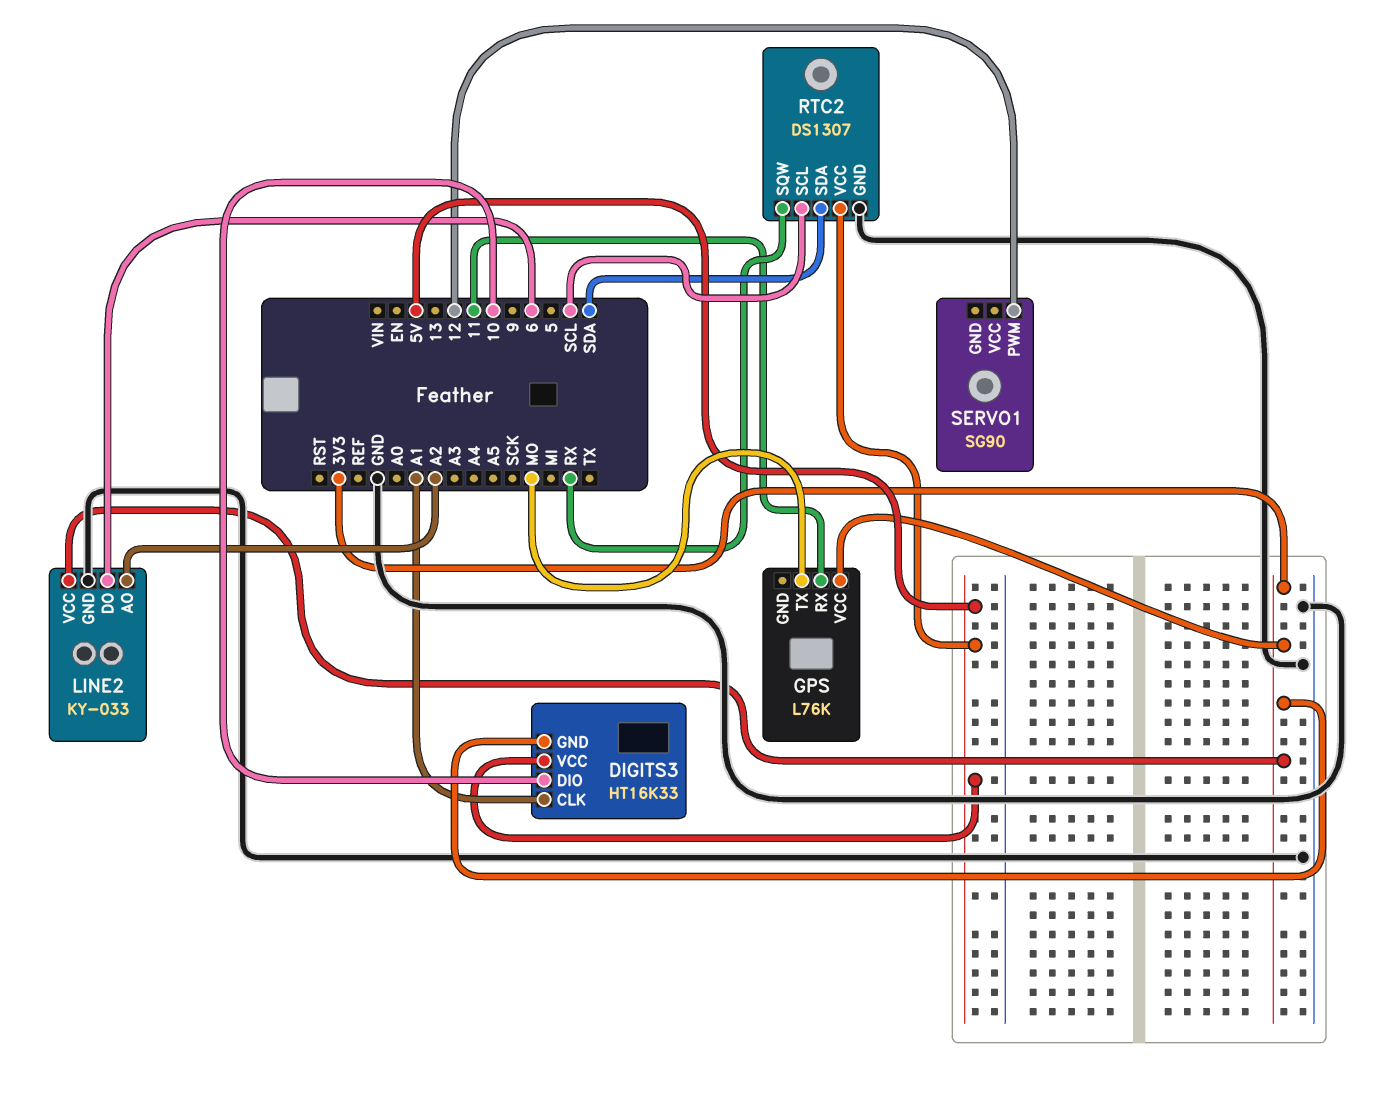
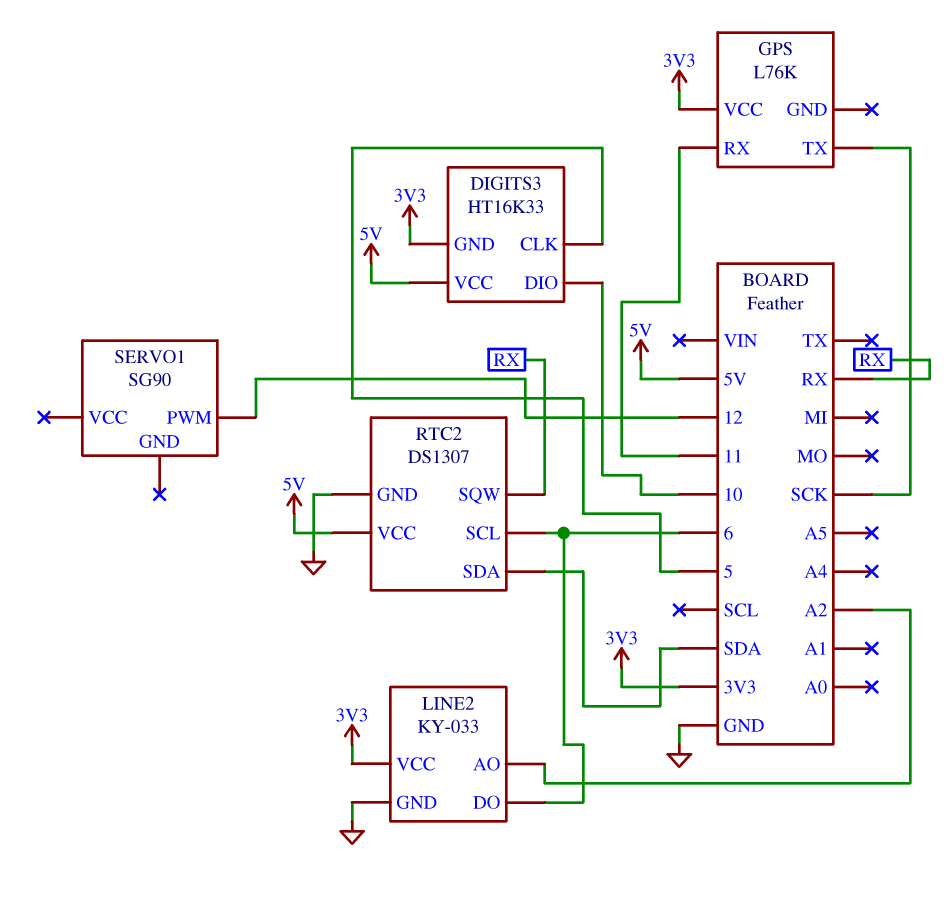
DIGITS3 pin CLK: A1 -> 5
GPS pin TX: MO -> SCK
RTC2 pin SCL: SCL -> 6

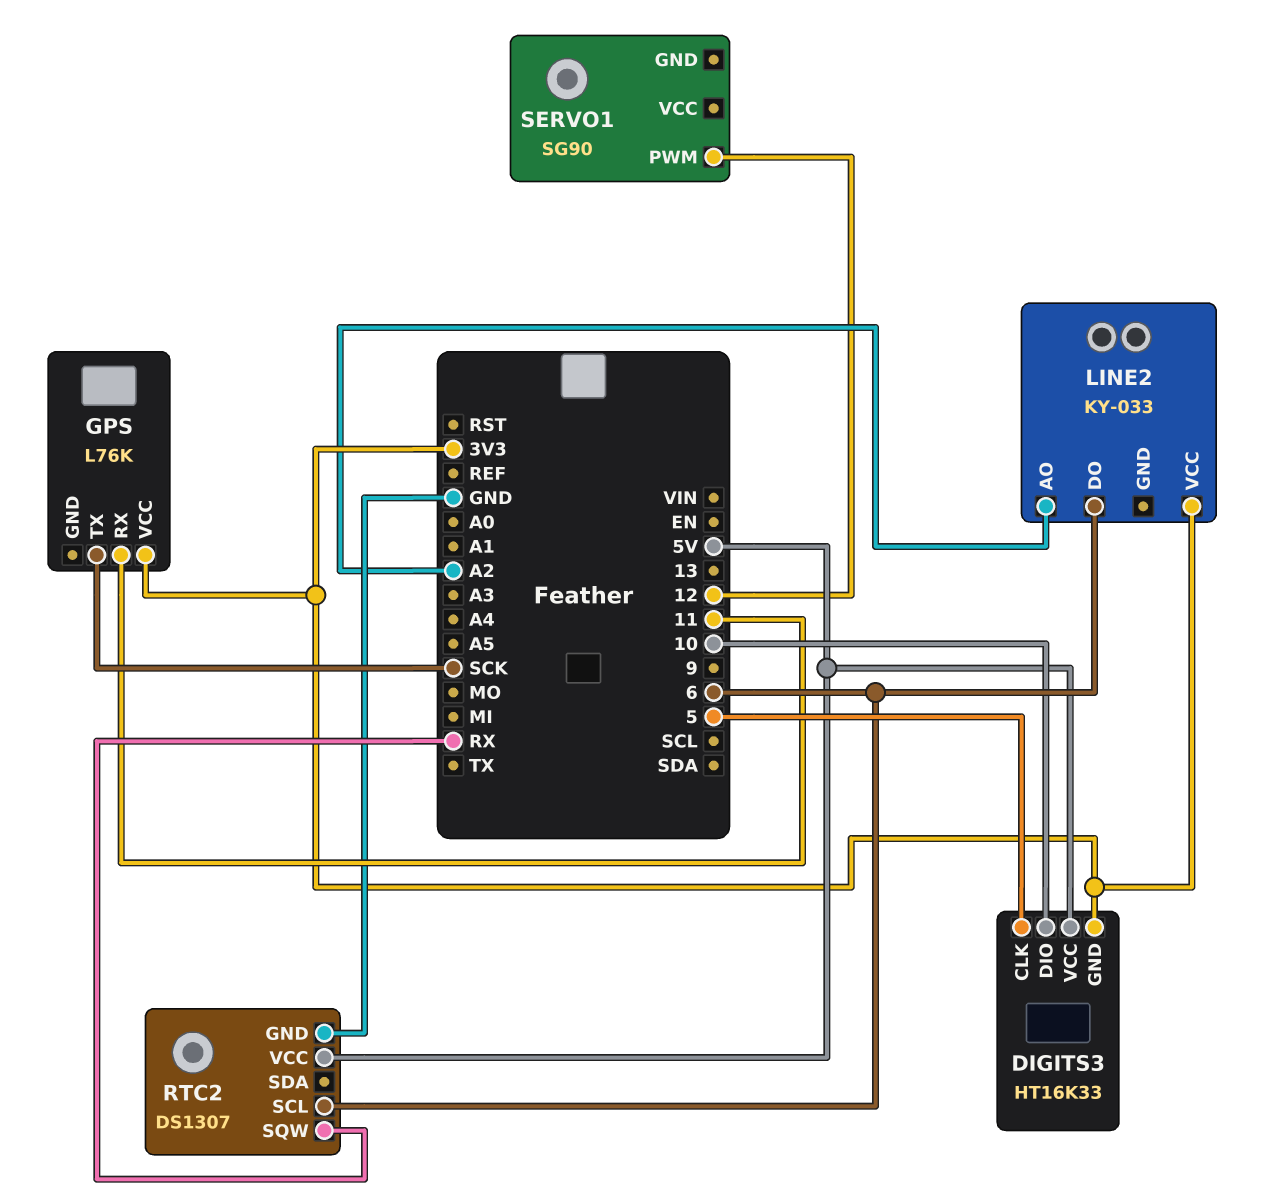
LINE2 pin GND: GND -> none
RTC2 pin SDA: SDA -> none

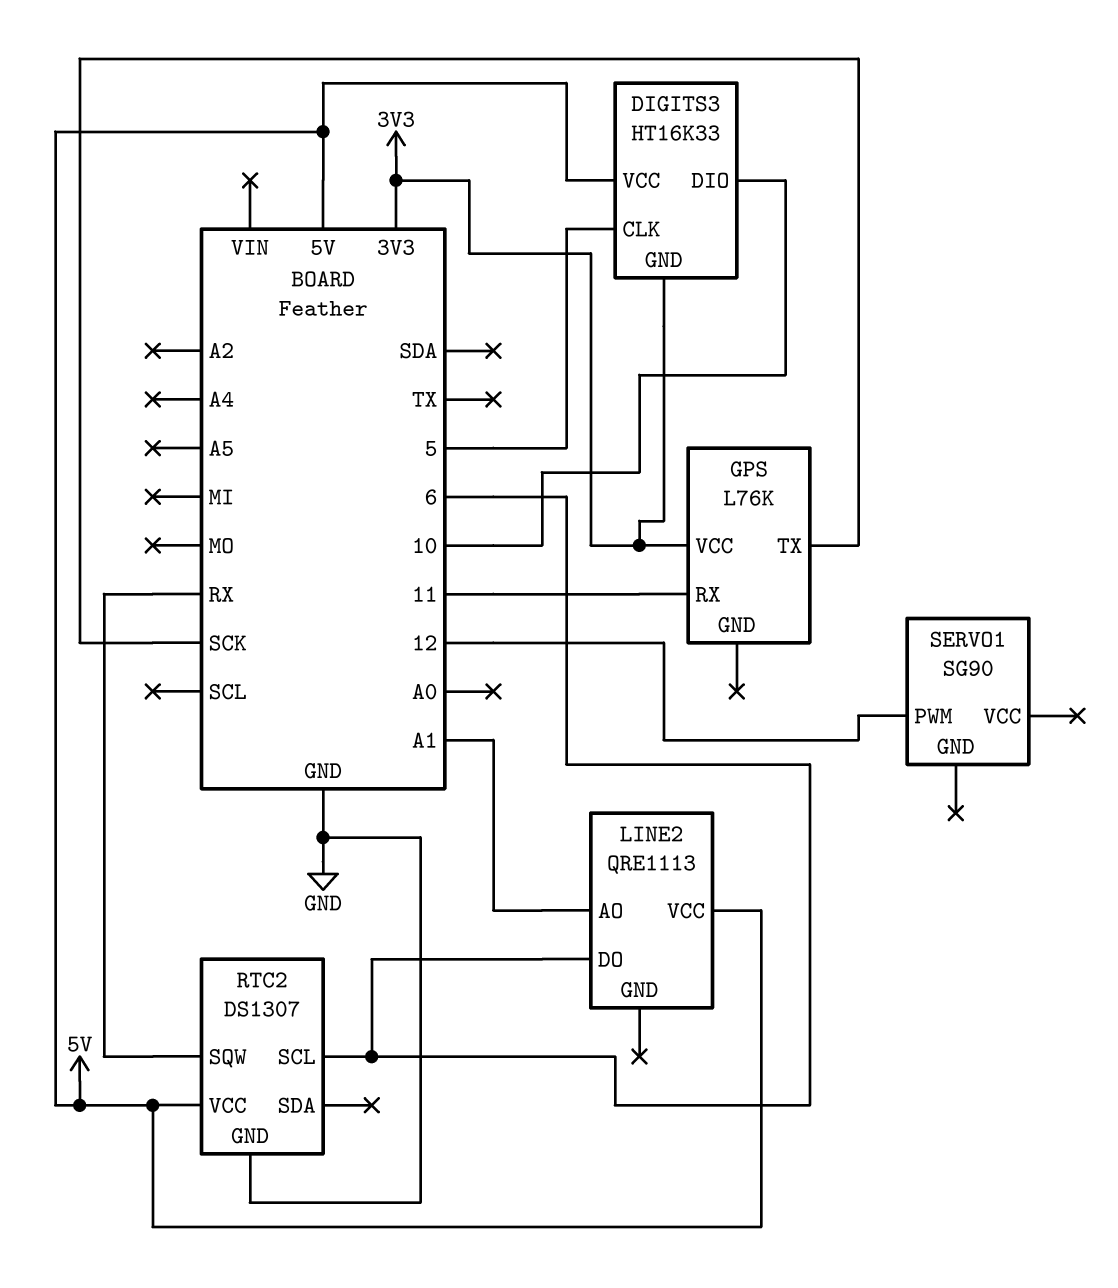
LINE2: KY-033 -> QRE1113
LINE2 pin AO: A2 -> A1
LINE2 pin VCC: 3V3 -> 5V

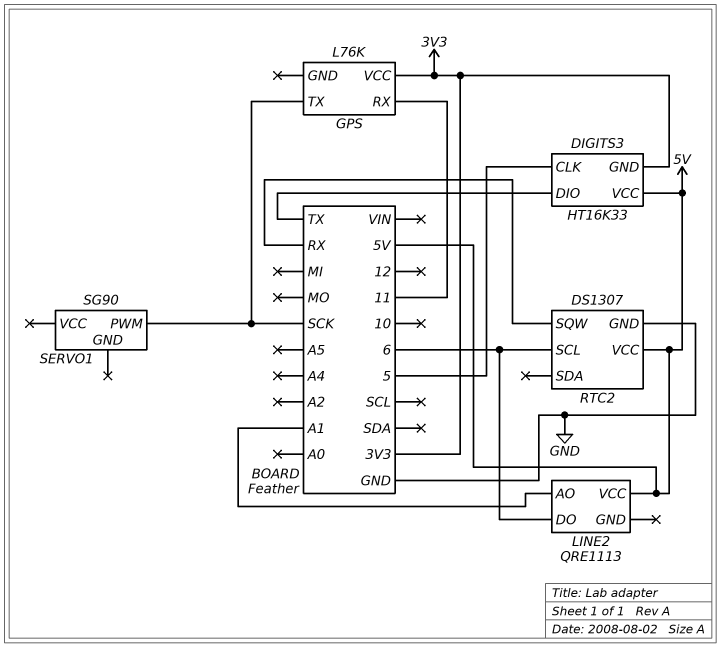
DIGITS3 pin DIO: 10 -> TX
SERVO1 pin PWM: 12 -> SCK

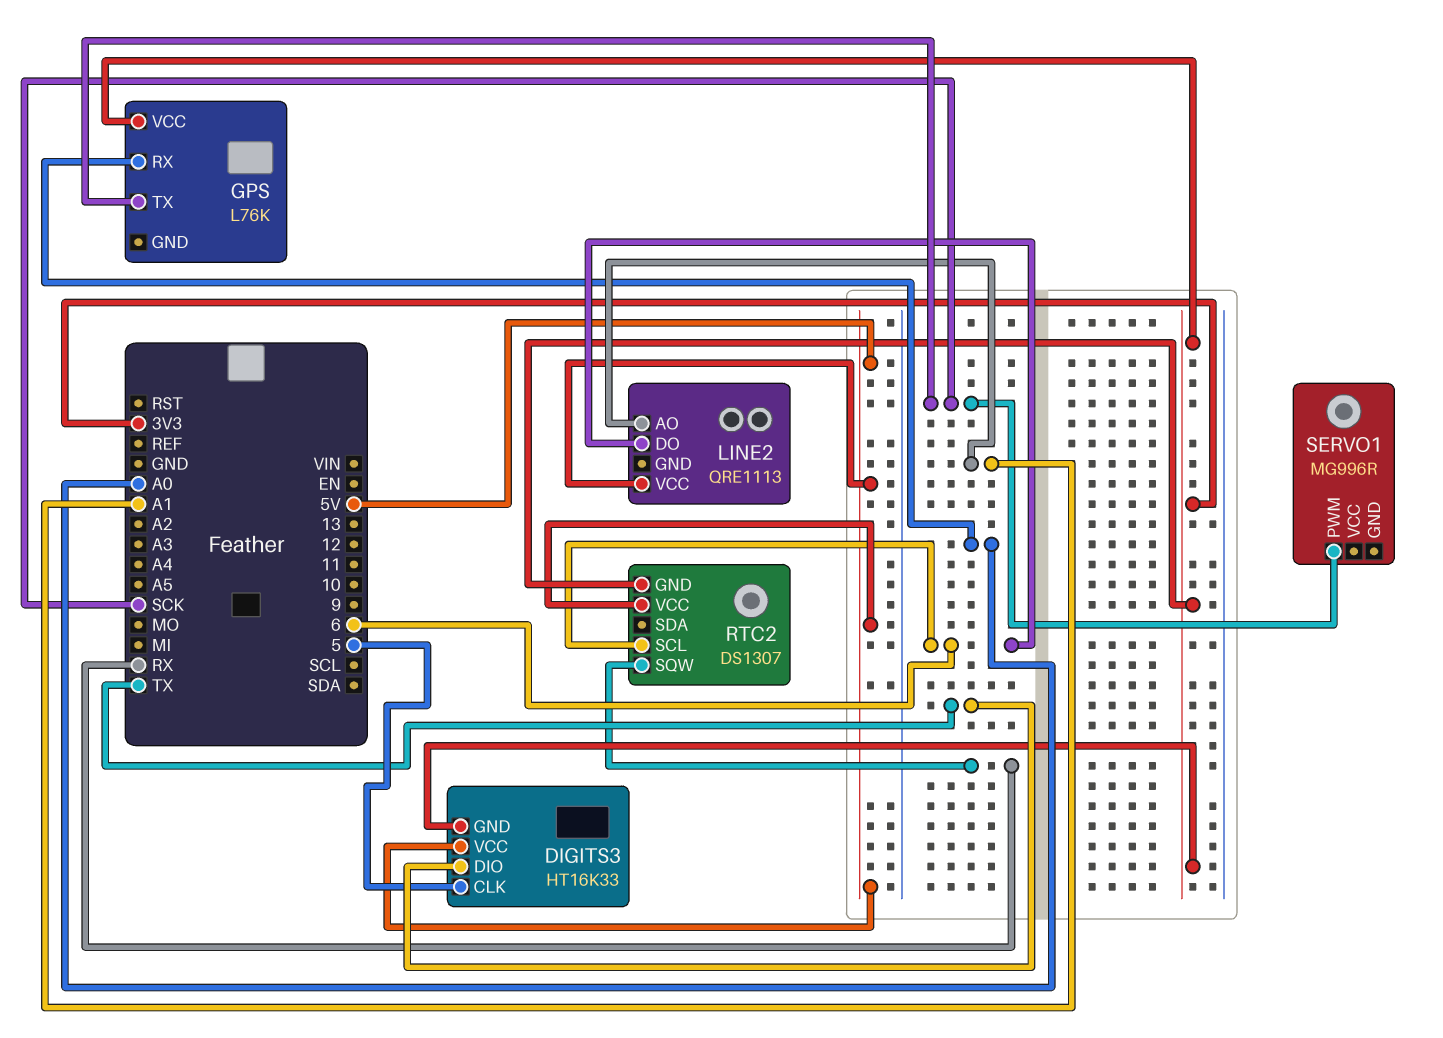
GPS pin RX: 11 -> A0
RTC2 pin GND: GND -> 3V3
SERVO1: SG90 -> MG996R

